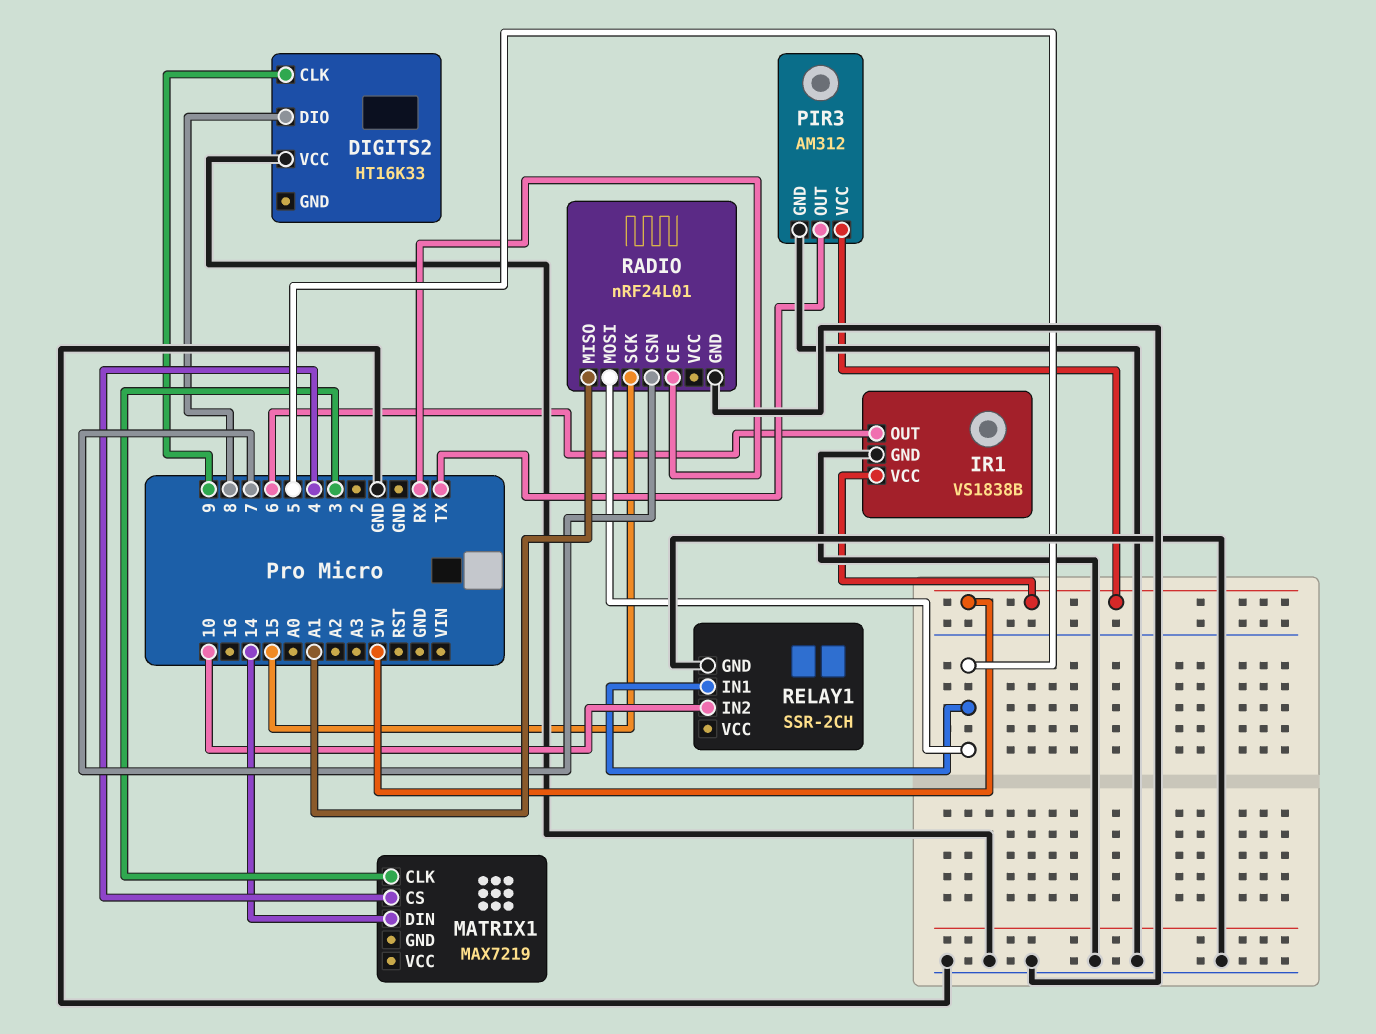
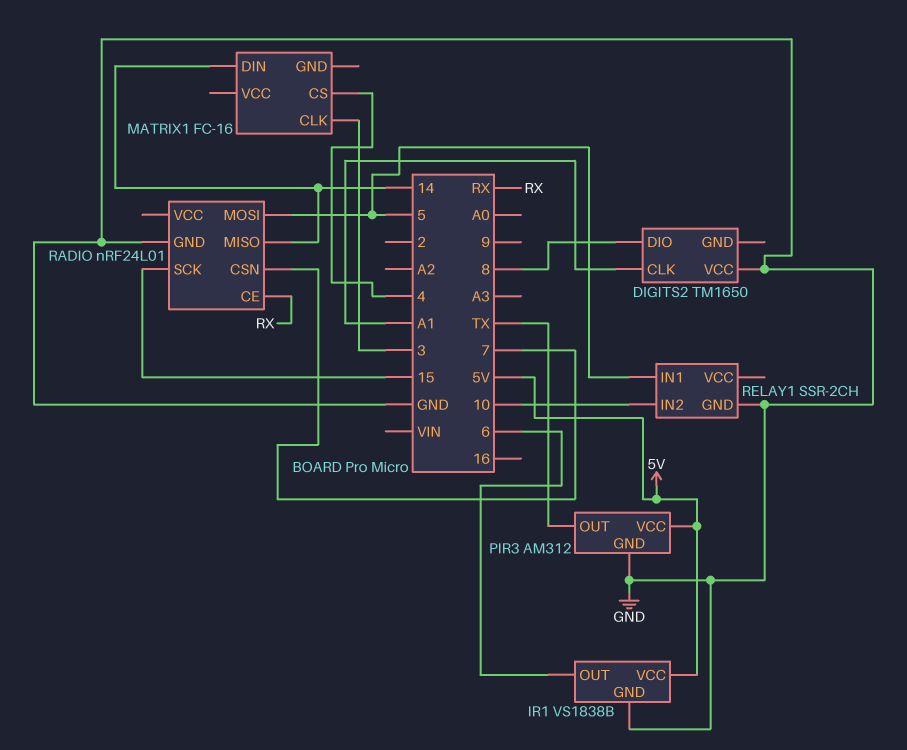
DIGITS2: HT16K33 -> TM1650
DIGITS2 pin CLK: 9 -> A1
MATRIX1: MAX7219 -> FC-16
RADIO pin MISO: A1 -> 14

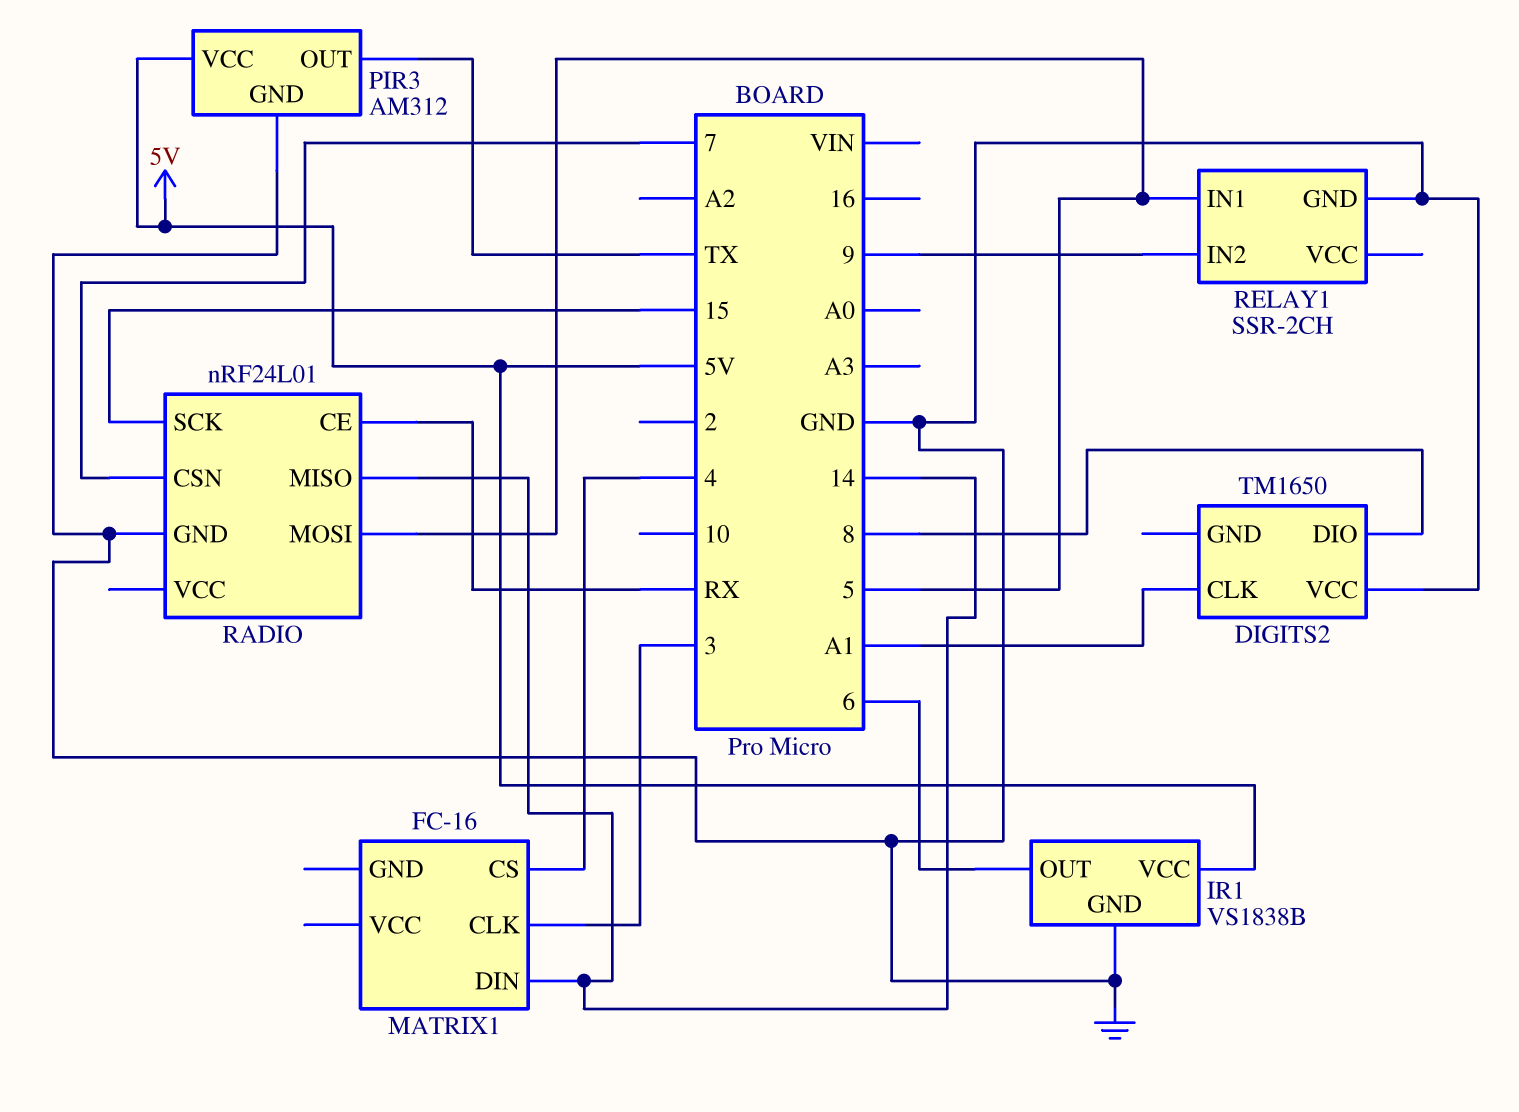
RELAY1 pin IN2: 10 -> 9

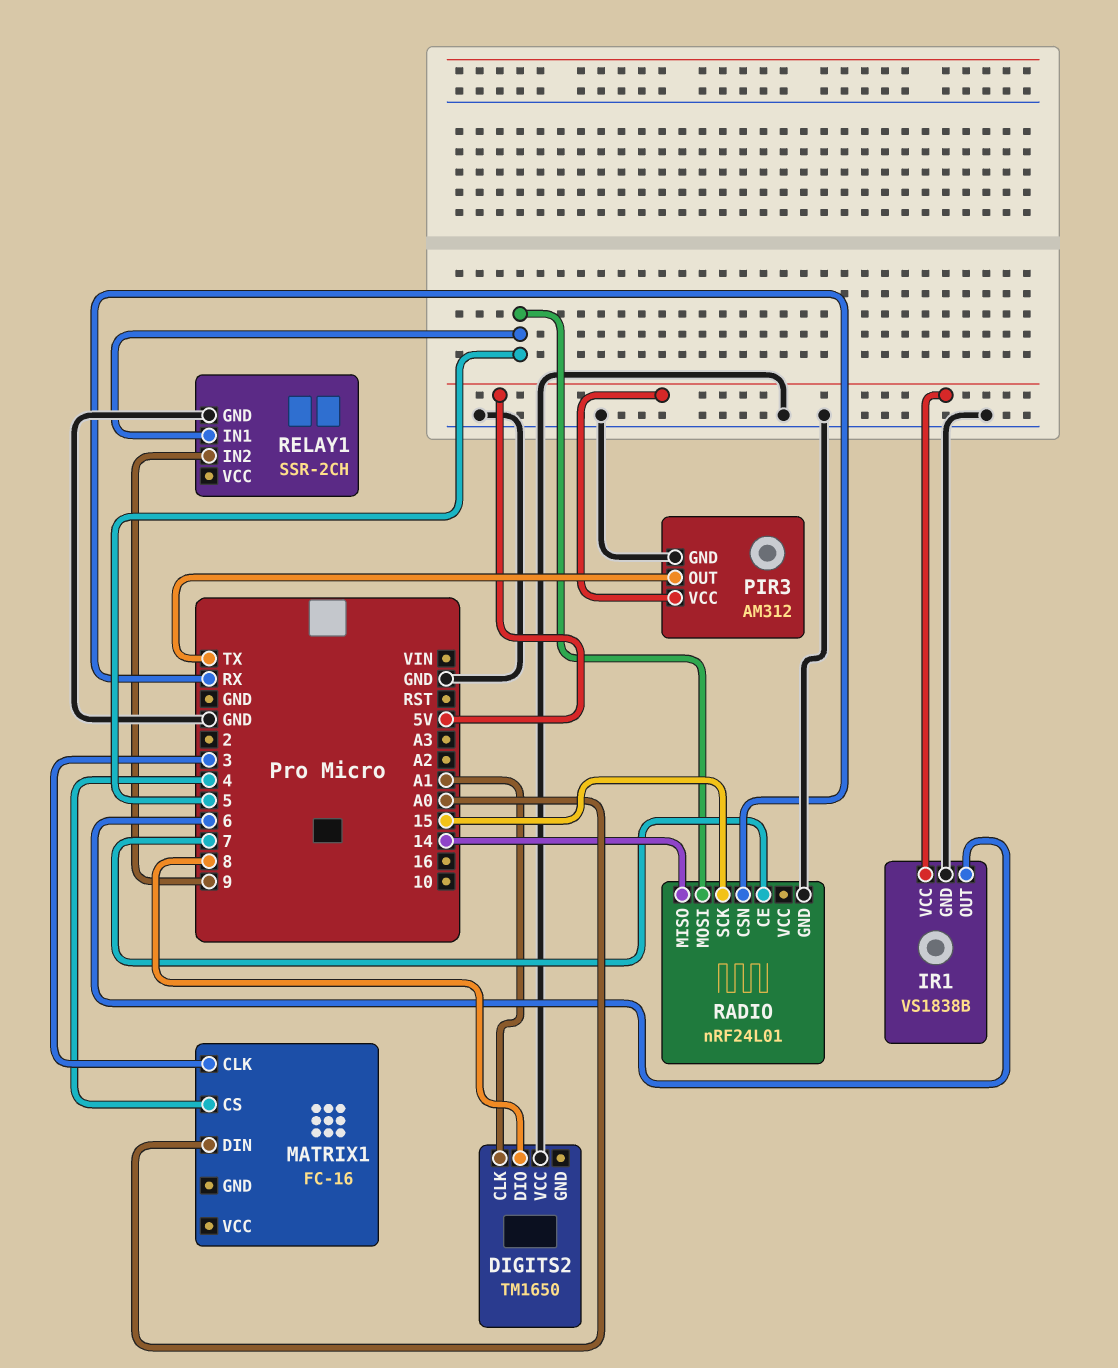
MATRIX1 pin DIN: 14 -> A0
RADIO pin CE: RX -> 7
RADIO pin CSN: 7 -> RX

